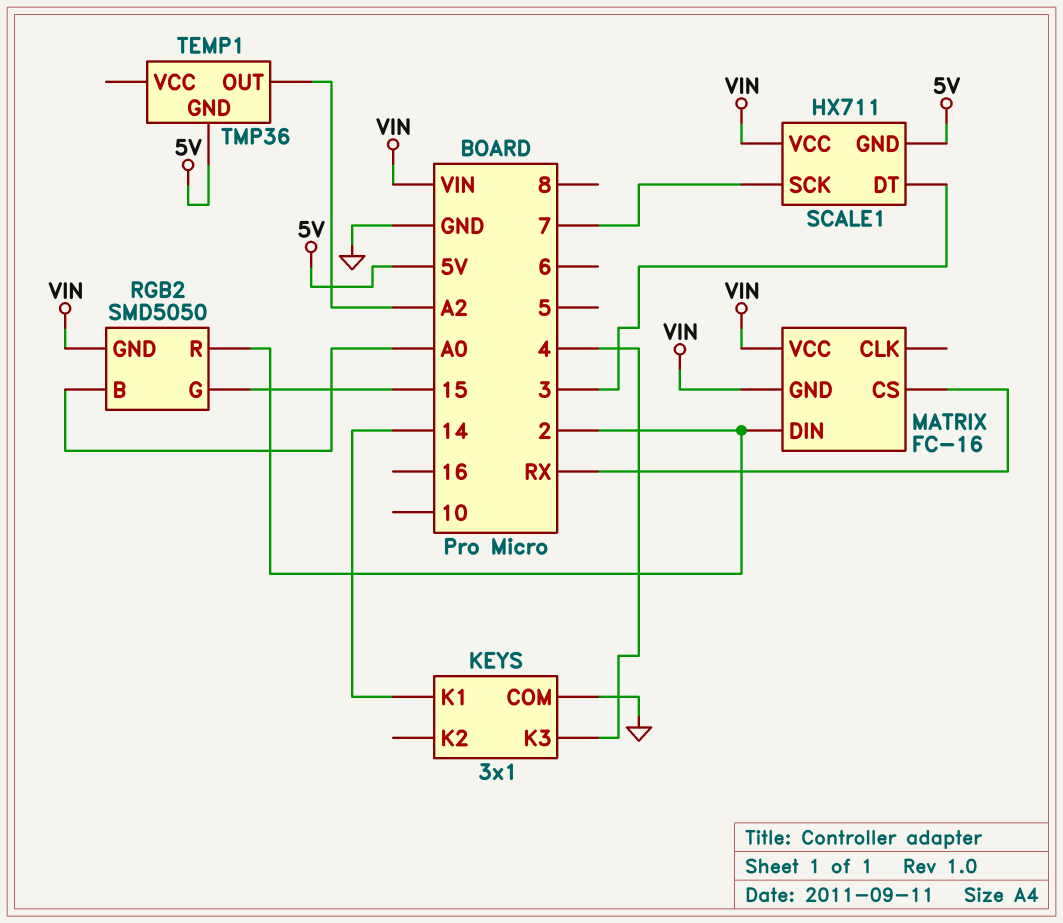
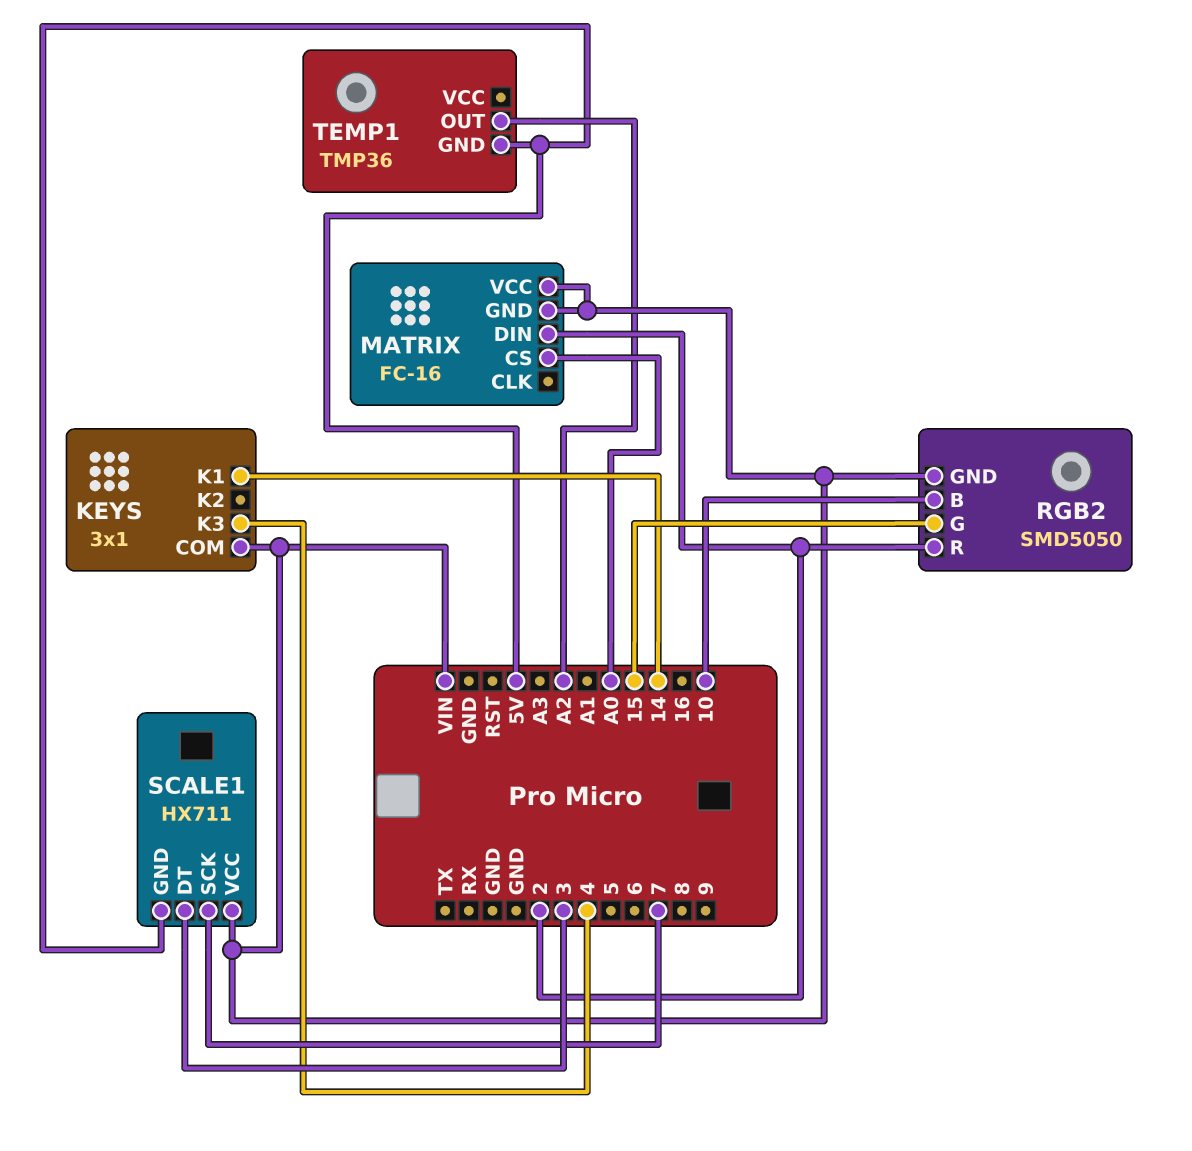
KEYS pin COM: GND -> VIN
MATRIX pin CS: RX -> A0
RGB2 pin B: A0 -> 10

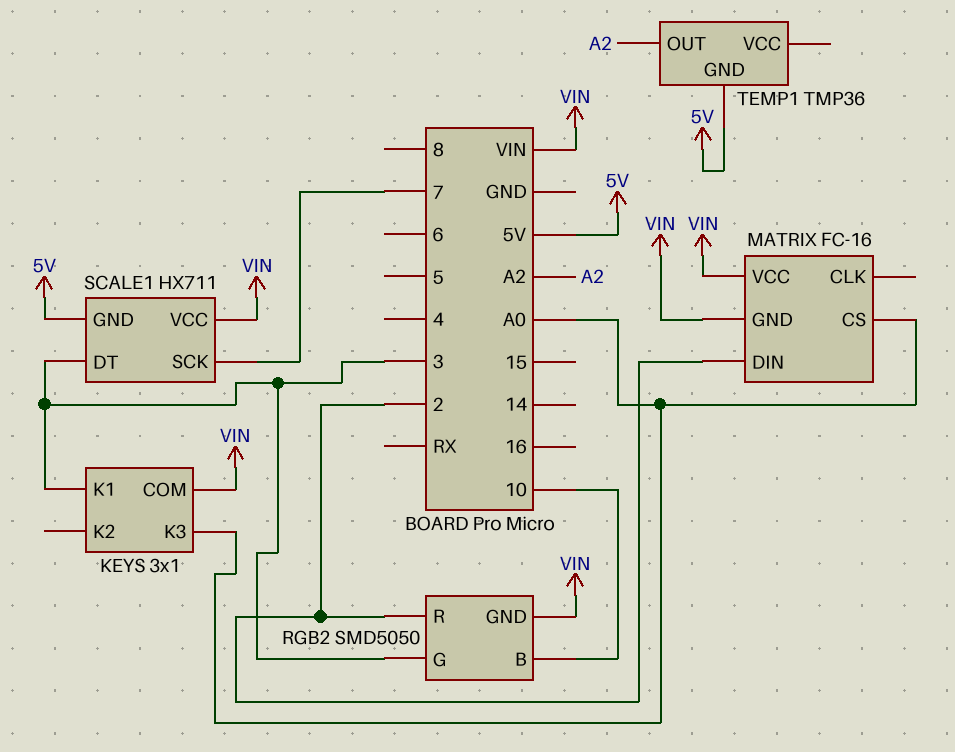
KEYS pin K1: 14 -> 3
KEYS pin K3: 4 -> A0
RGB2 pin G: 15 -> 3

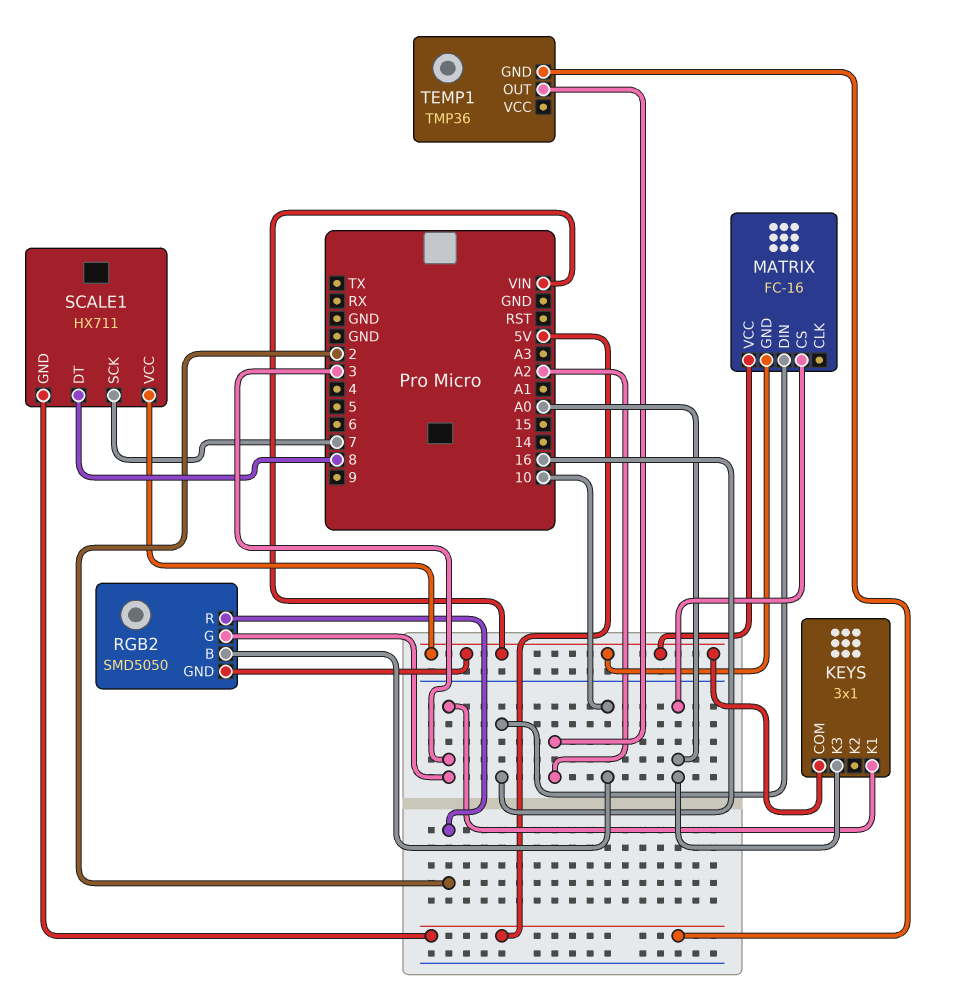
MATRIX pin DIN: 2 -> 16
SCALE1 pin DT: 3 -> 8

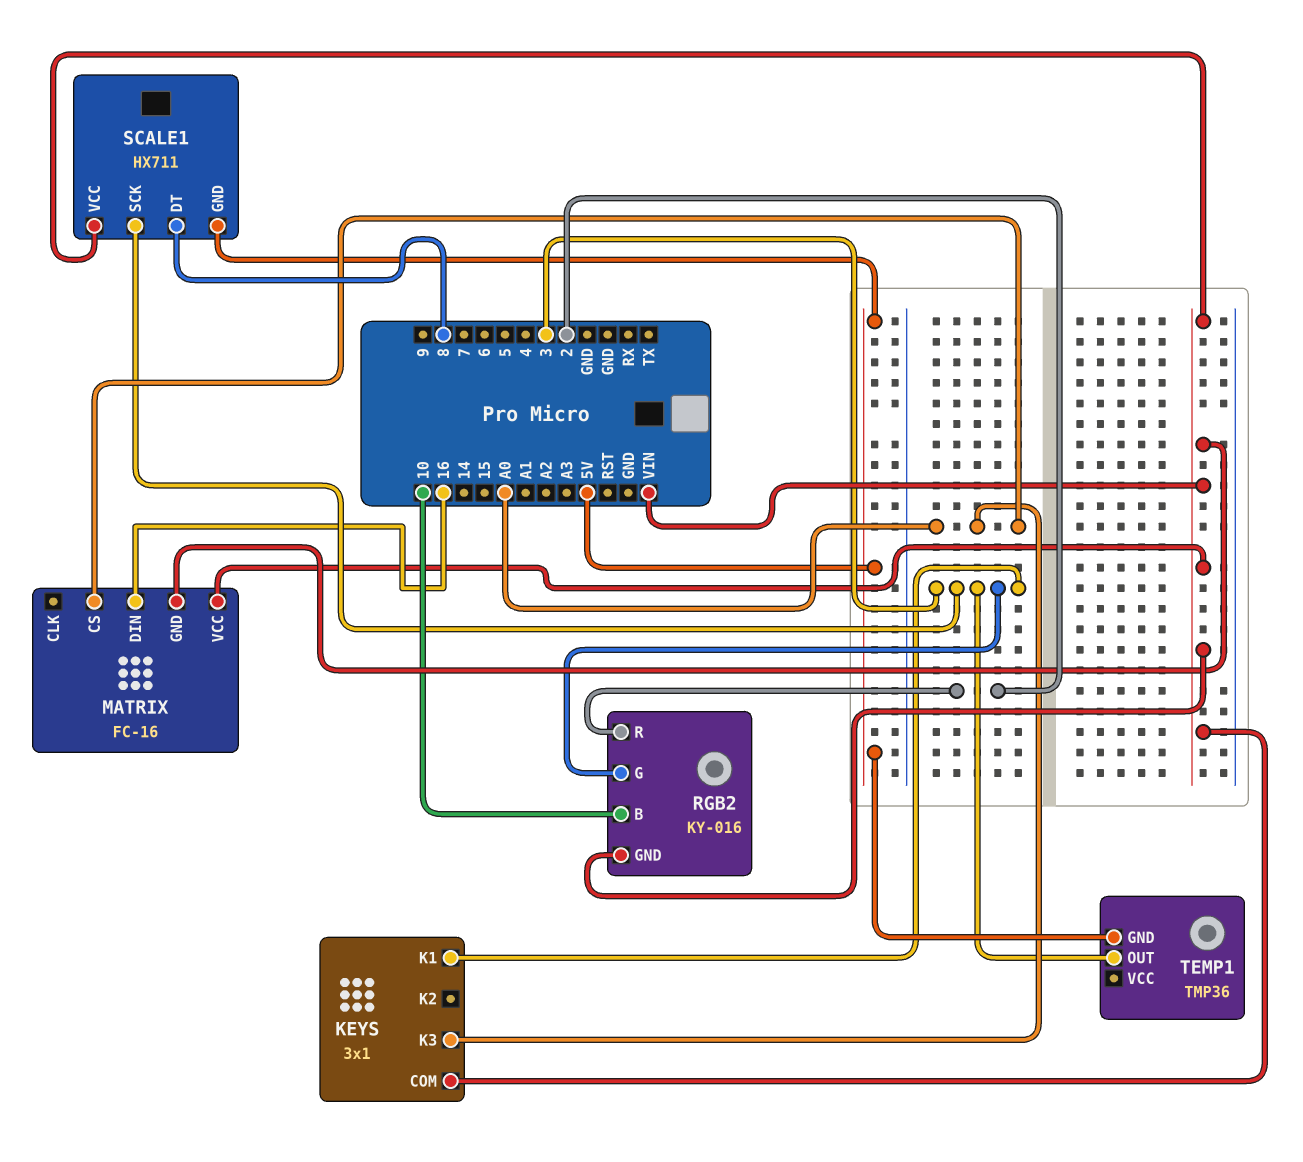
RGB2: SMD5050 -> KY-016
SCALE1 pin SCK: 7 -> 3
TEMP1 pin OUT: A2 -> 3

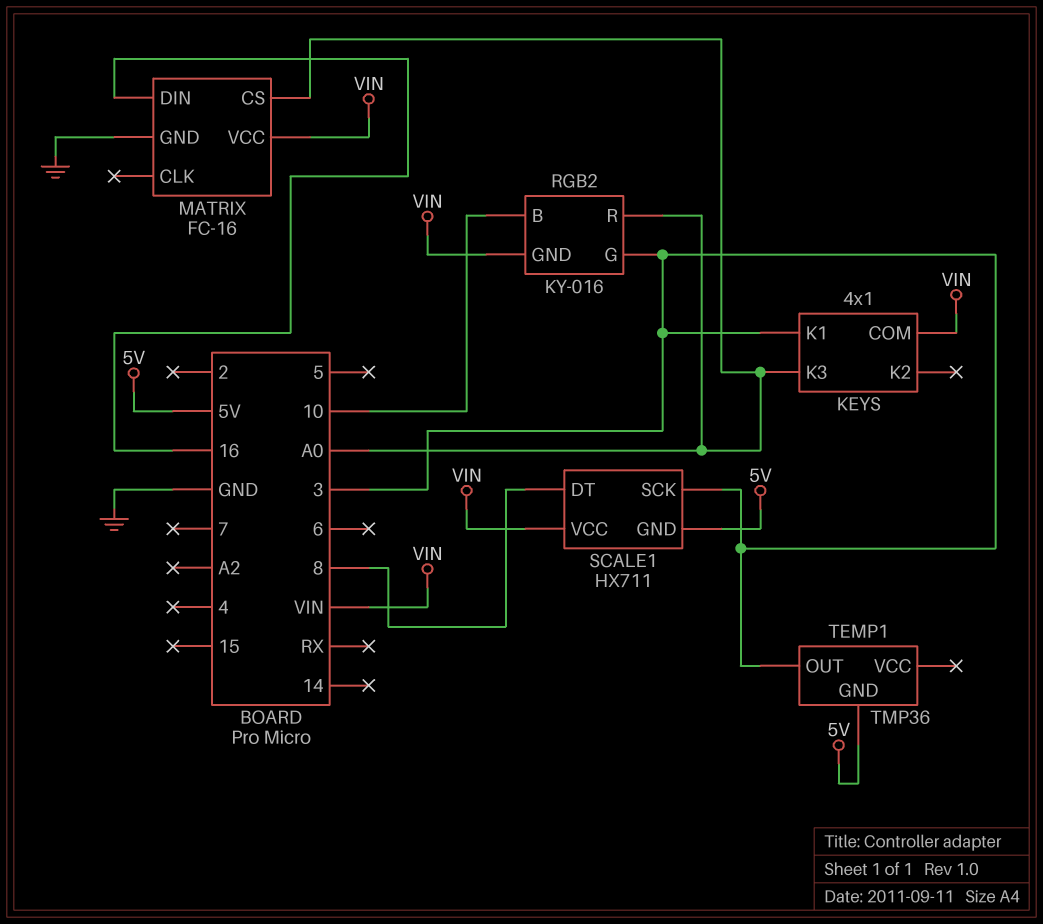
KEYS: 3x1 -> 4x1
MATRIX pin GND: VIN -> GND
RGB2 pin R: 2 -> A0

